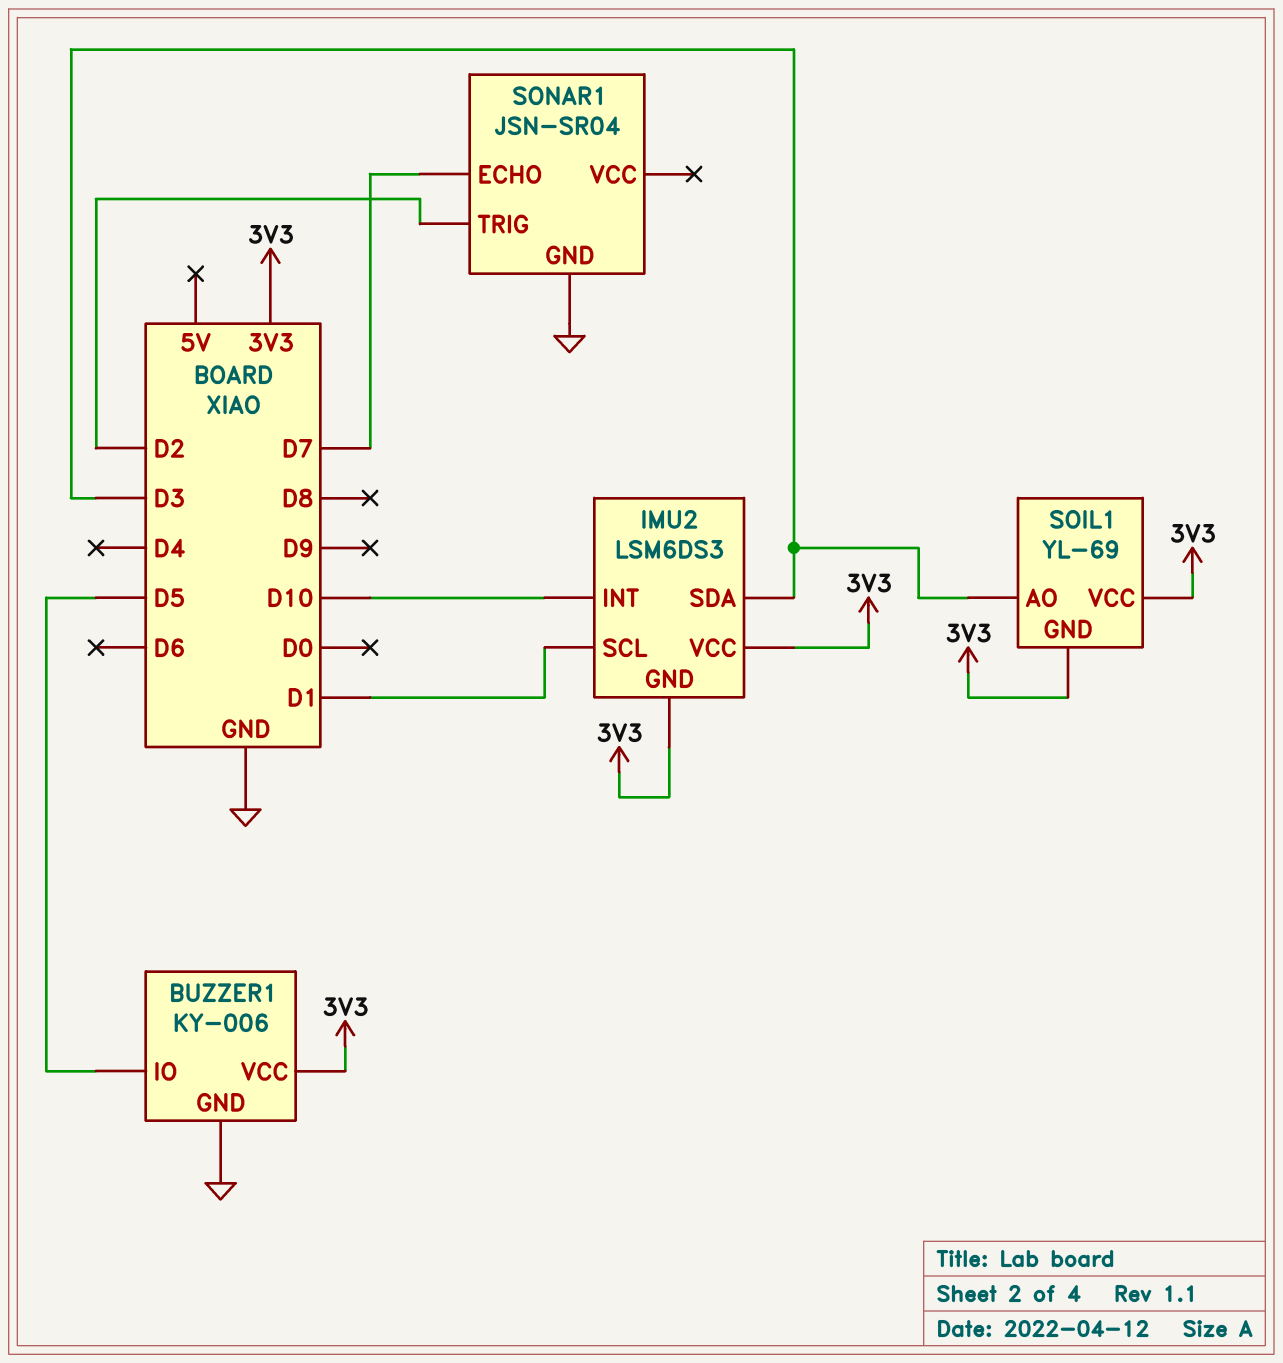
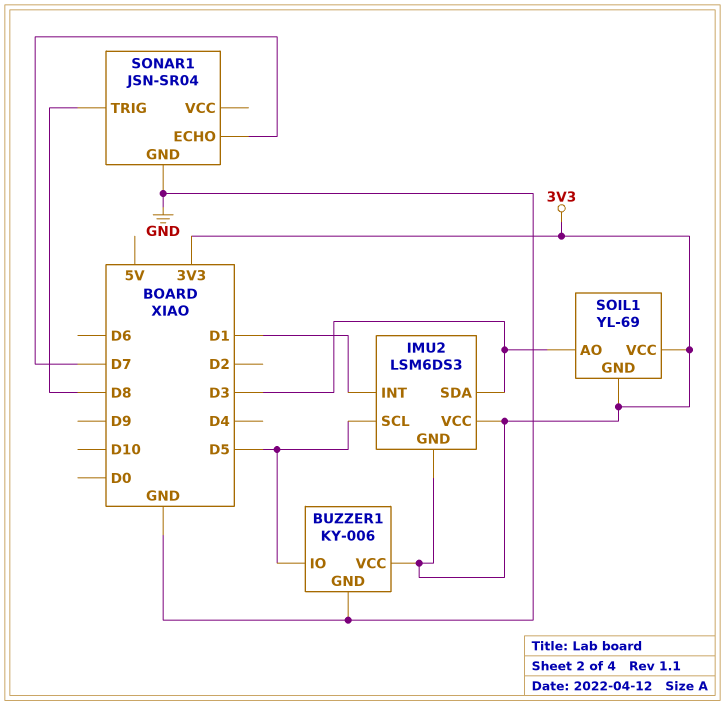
IMU2 pin INT: D10 -> D1
IMU2 pin SCL: D1 -> D5
SONAR1 pin TRIG: D2 -> D8

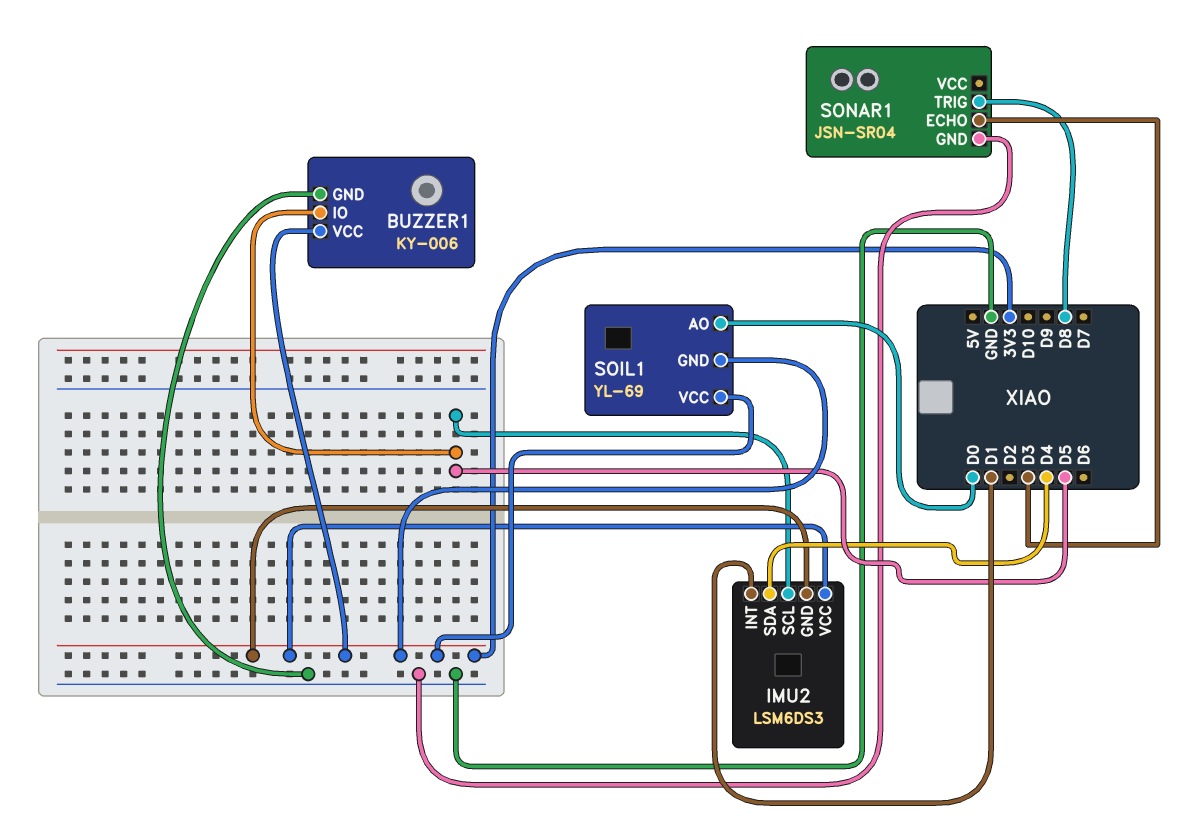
IMU2 pin SDA: D3 -> D4
SOIL1 pin AO: D3 -> D0
SONAR1 pin ECHO: D7 -> D3

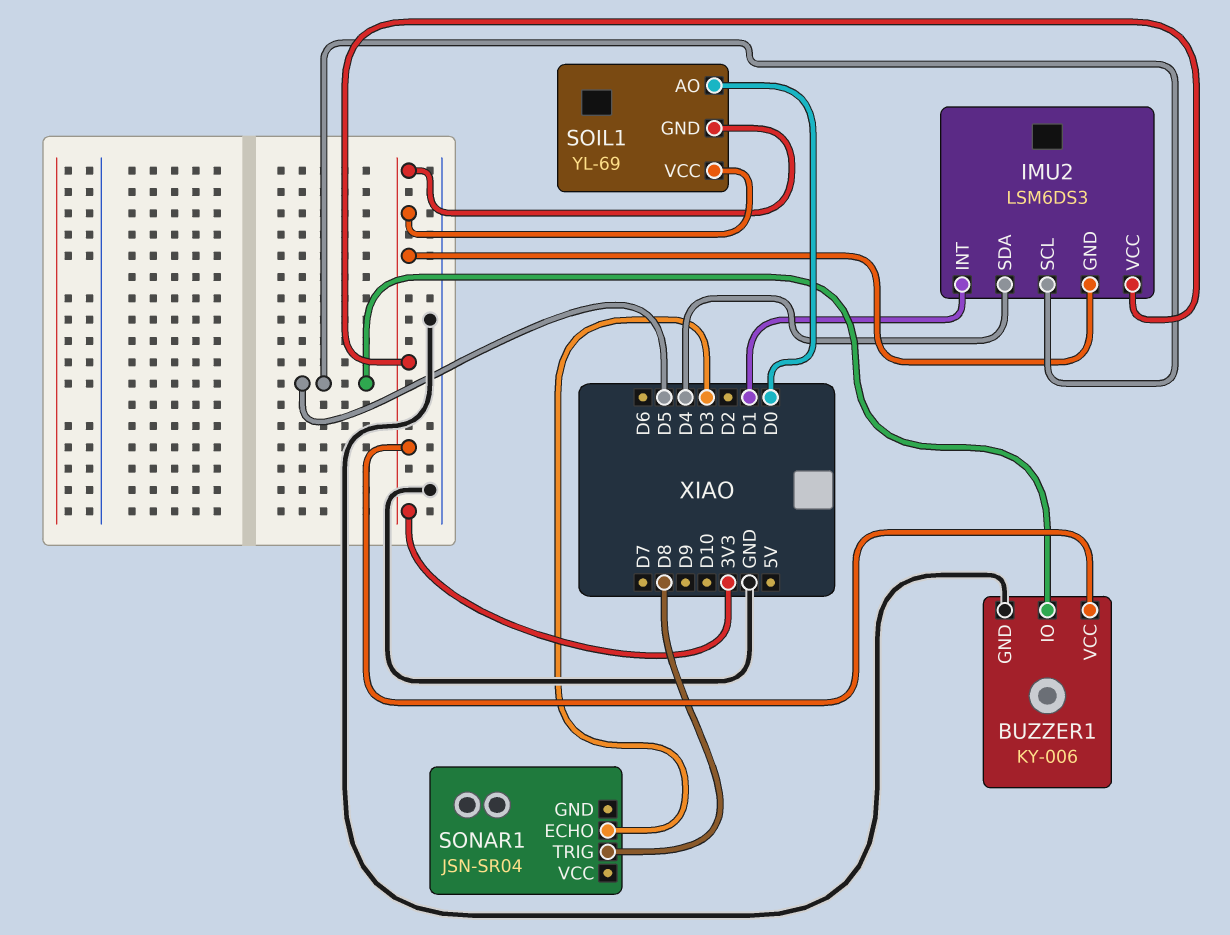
SONAR1 pin GND: GND -> none

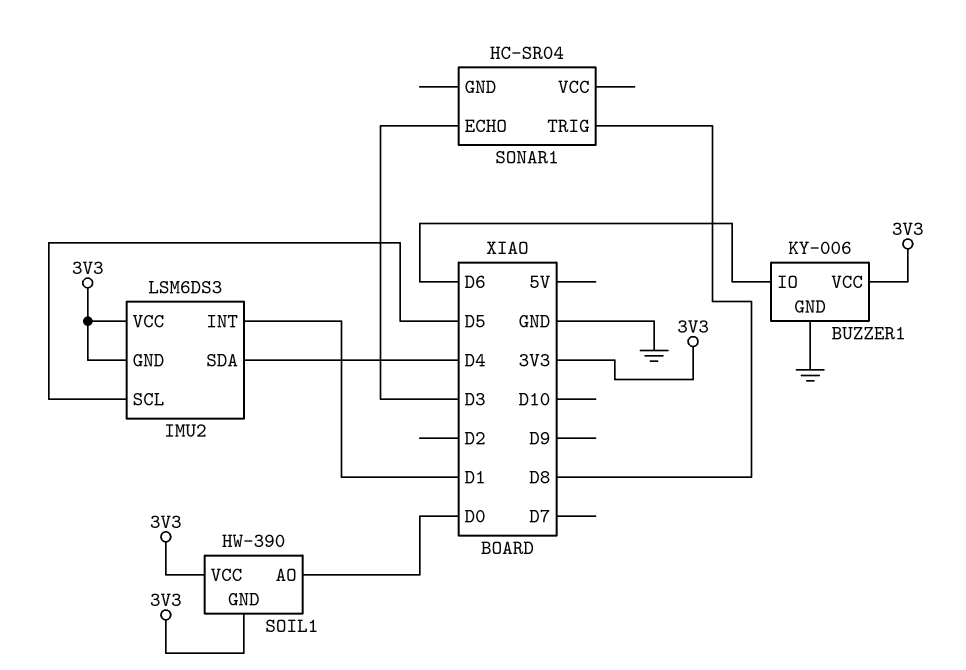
BUZZER1 pin IO: D5 -> D6
SOIL1: YL-69 -> HW-390
SONAR1: JSN-SR04 -> HC-SR04

